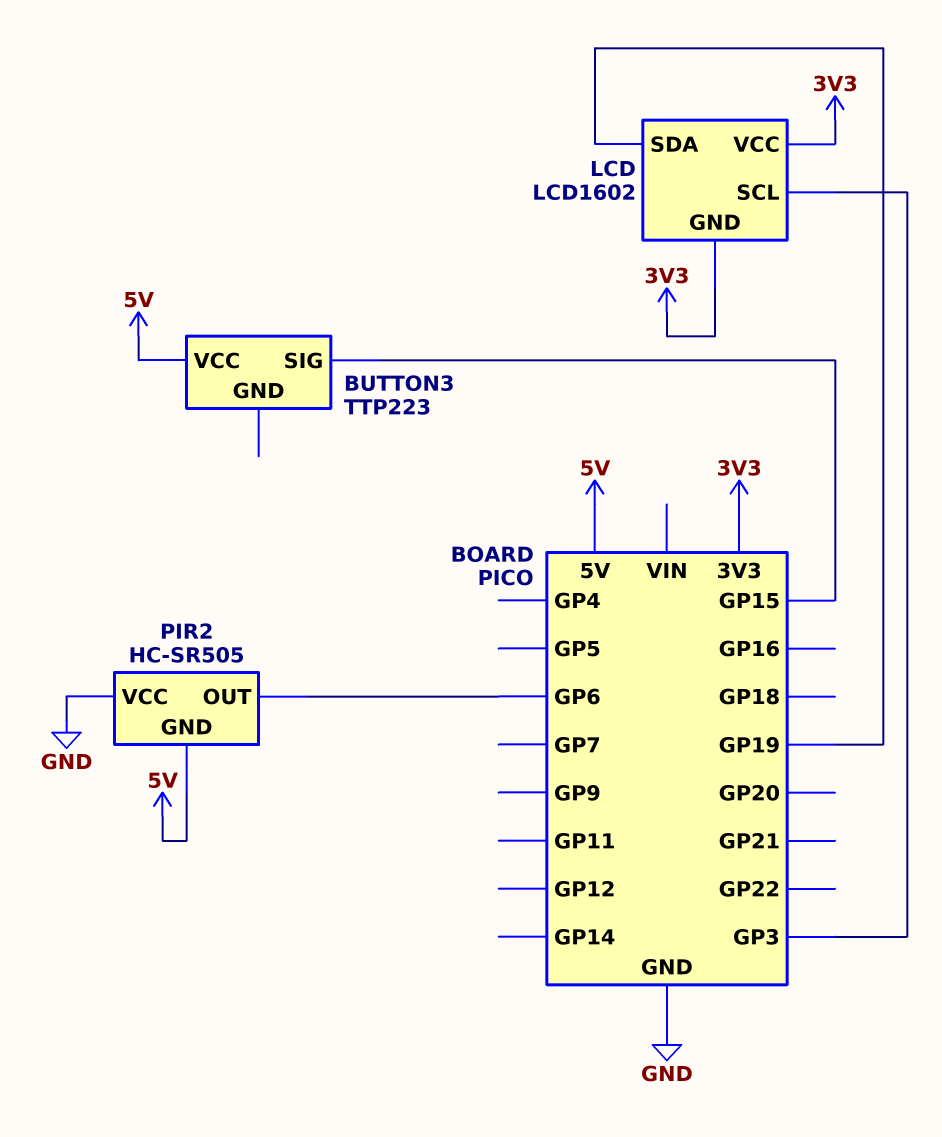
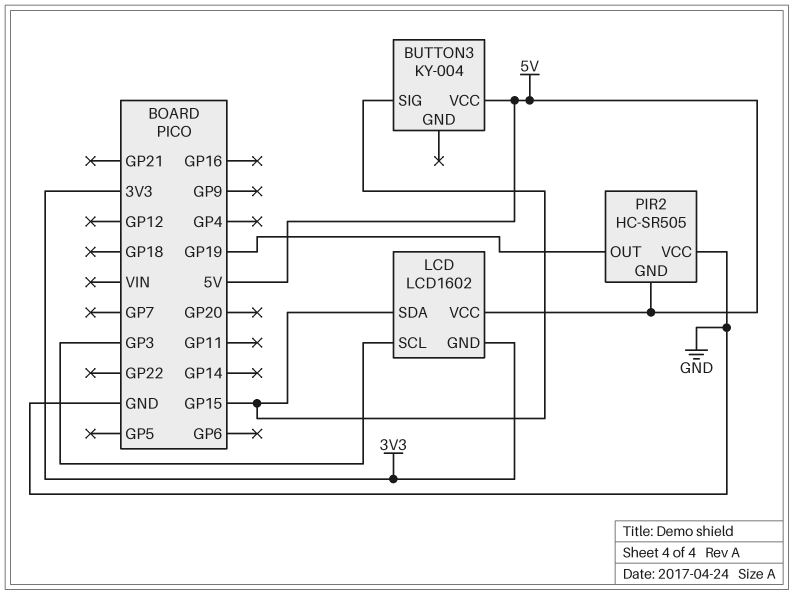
BUTTON3: TTP223 -> KY-004
LCD pin SDA: GP19 -> GP15
LCD pin VCC: 3V3 -> 5V
PIR2 pin OUT: GP6 -> GP19

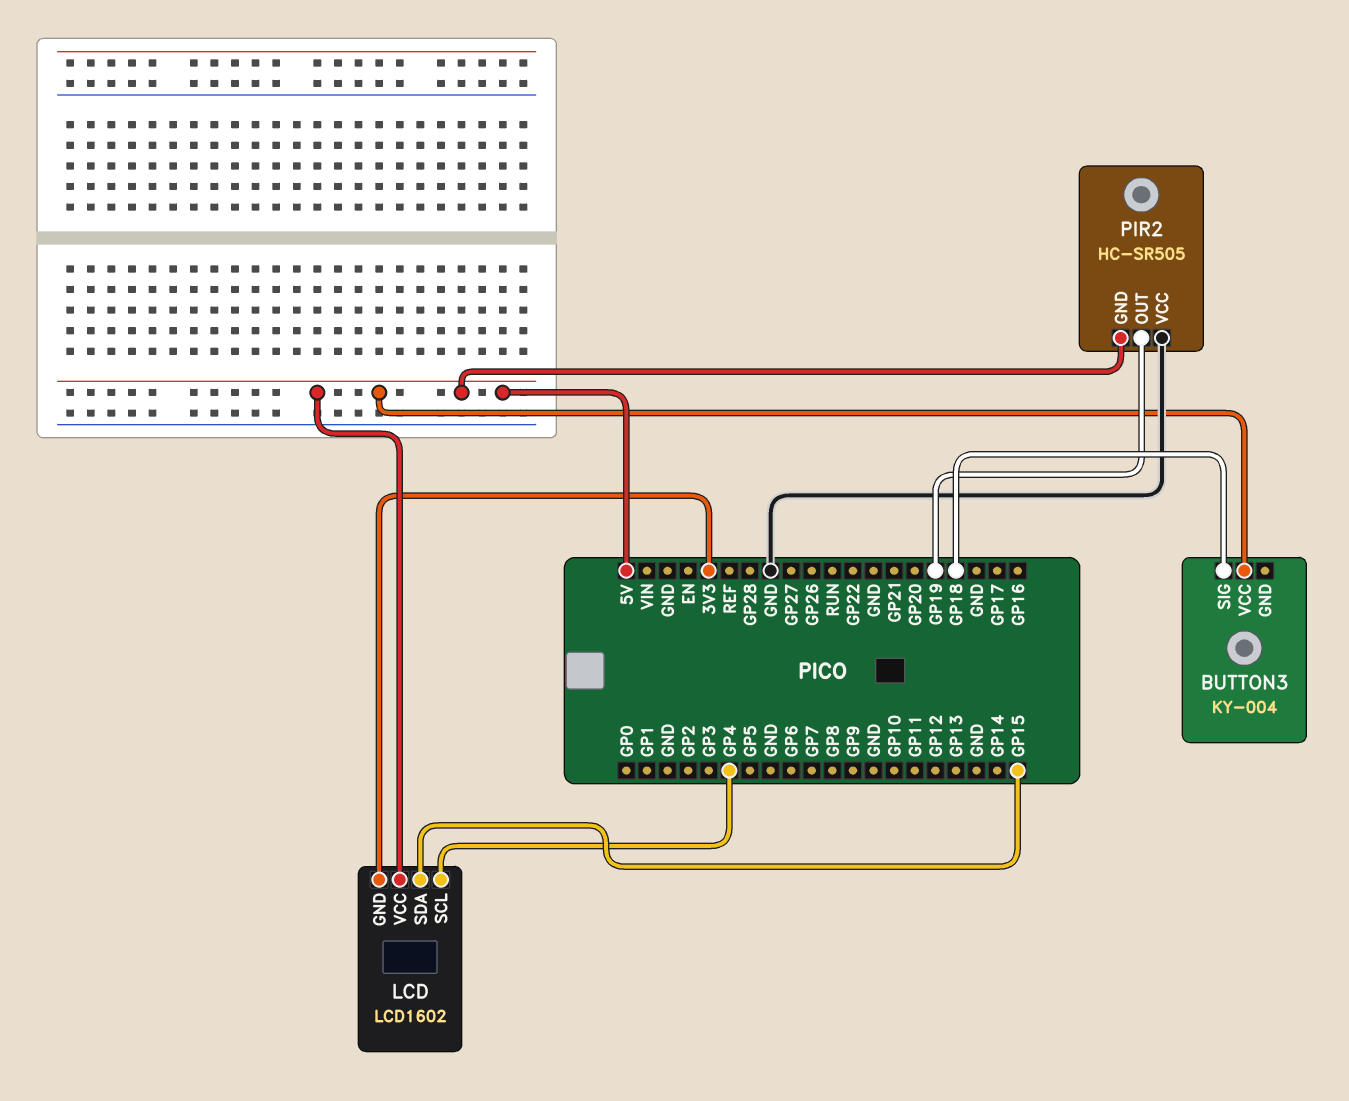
BUTTON3 pin SIG: GP15 -> GP18
LCD pin SCL: GP3 -> GP4

